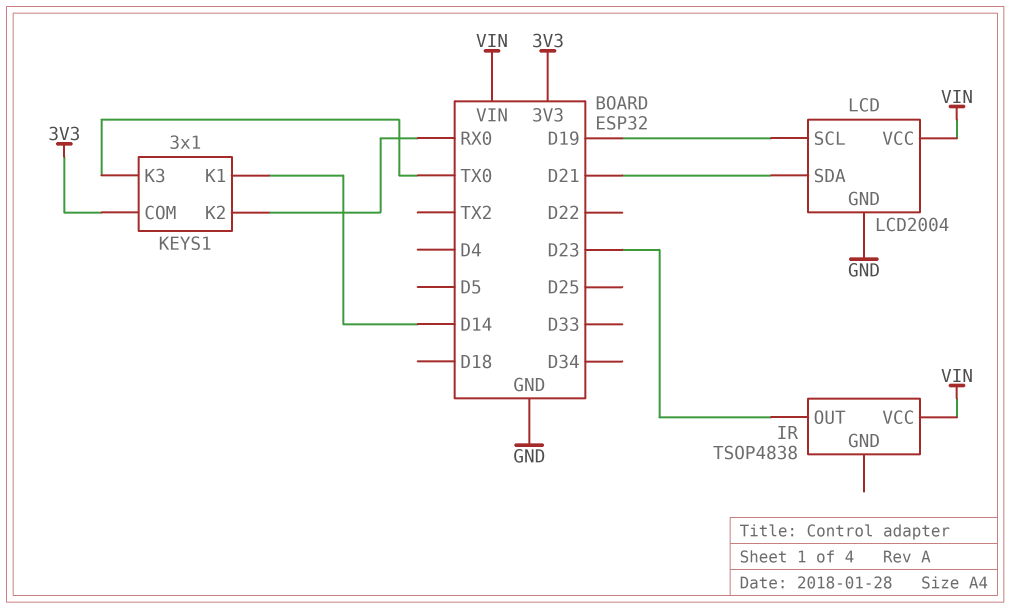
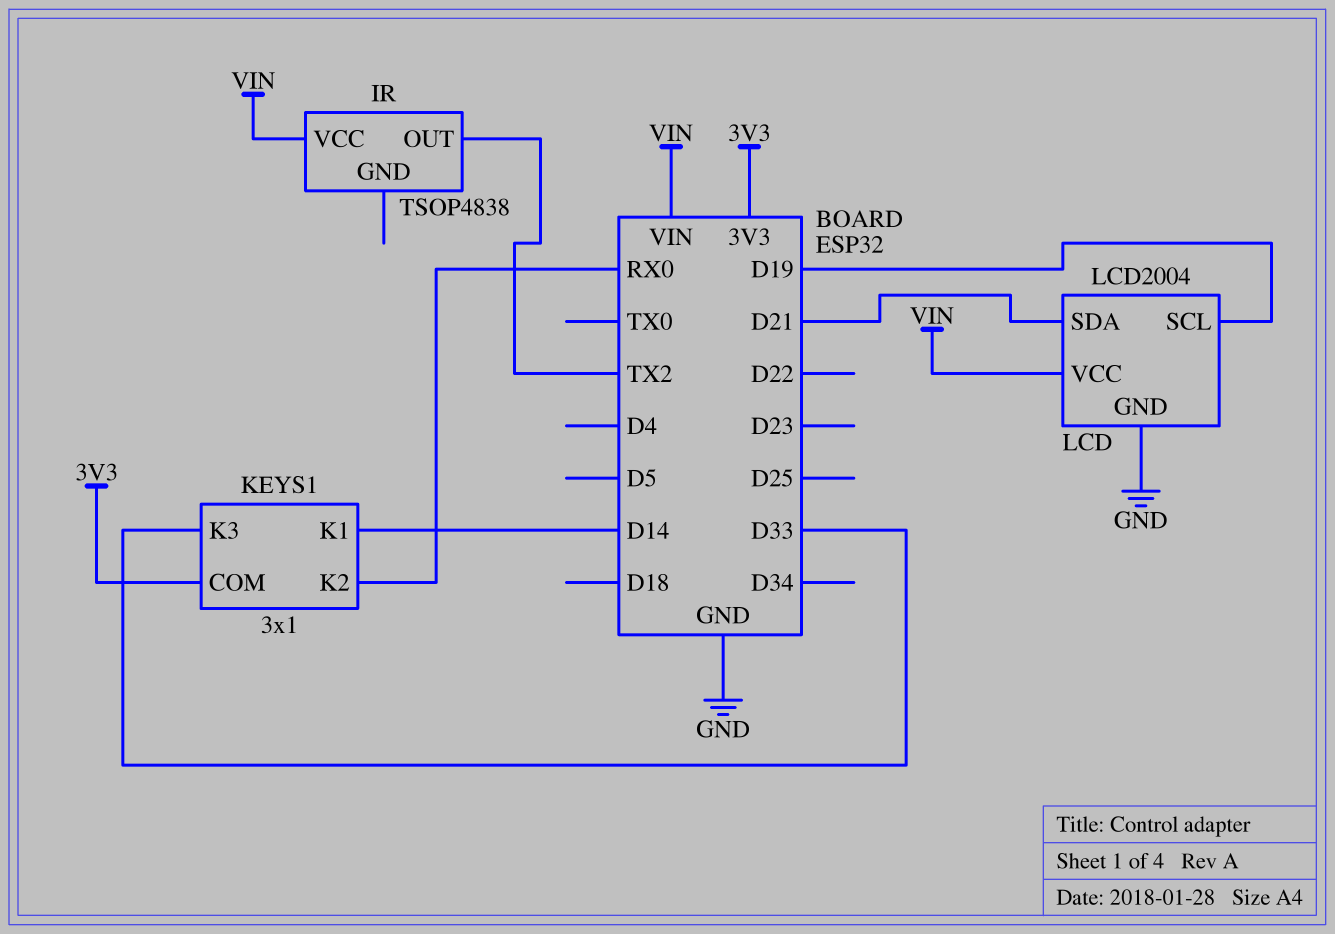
IR pin OUT: D23 -> TX2
KEYS1 pin K3: TX0 -> D33

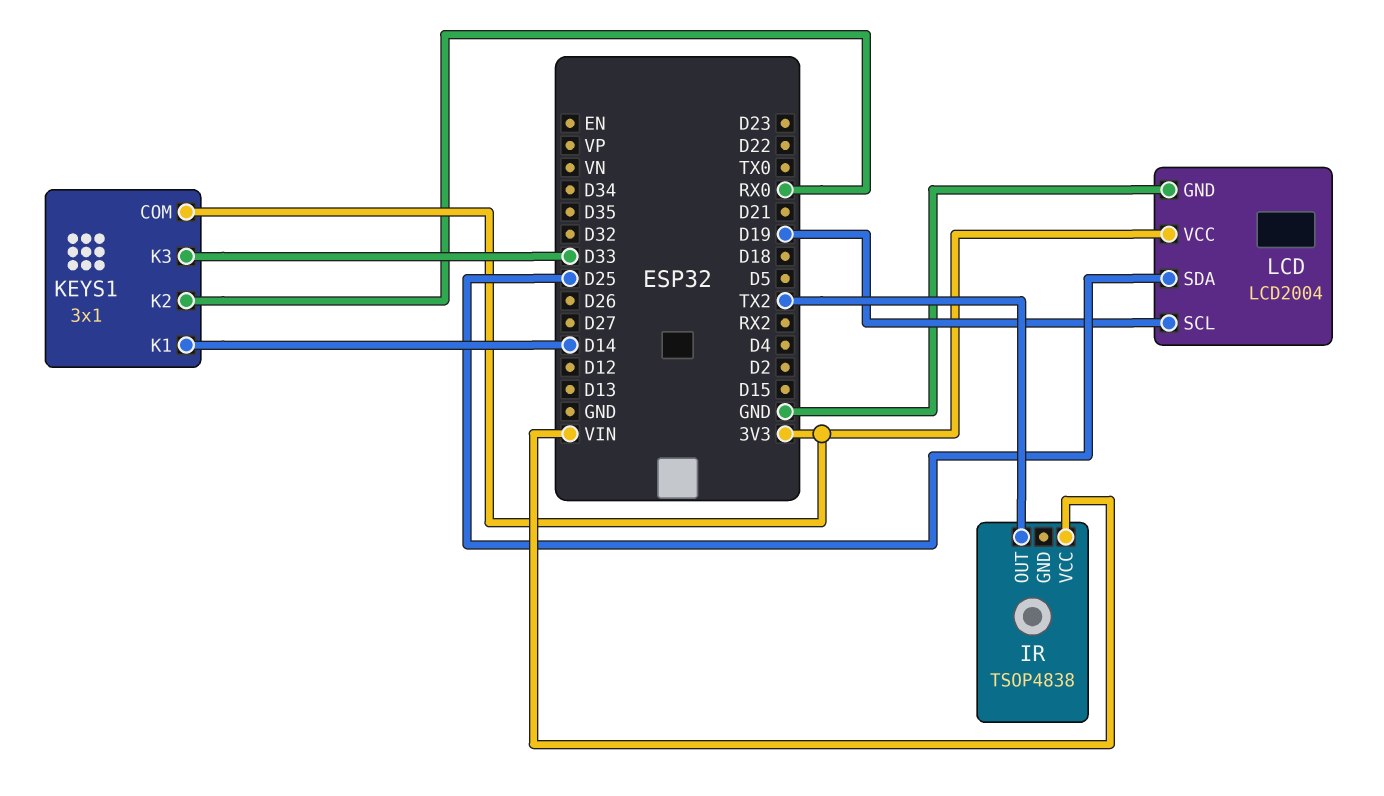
LCD pin SDA: D21 -> D25
LCD pin VCC: VIN -> 3V3

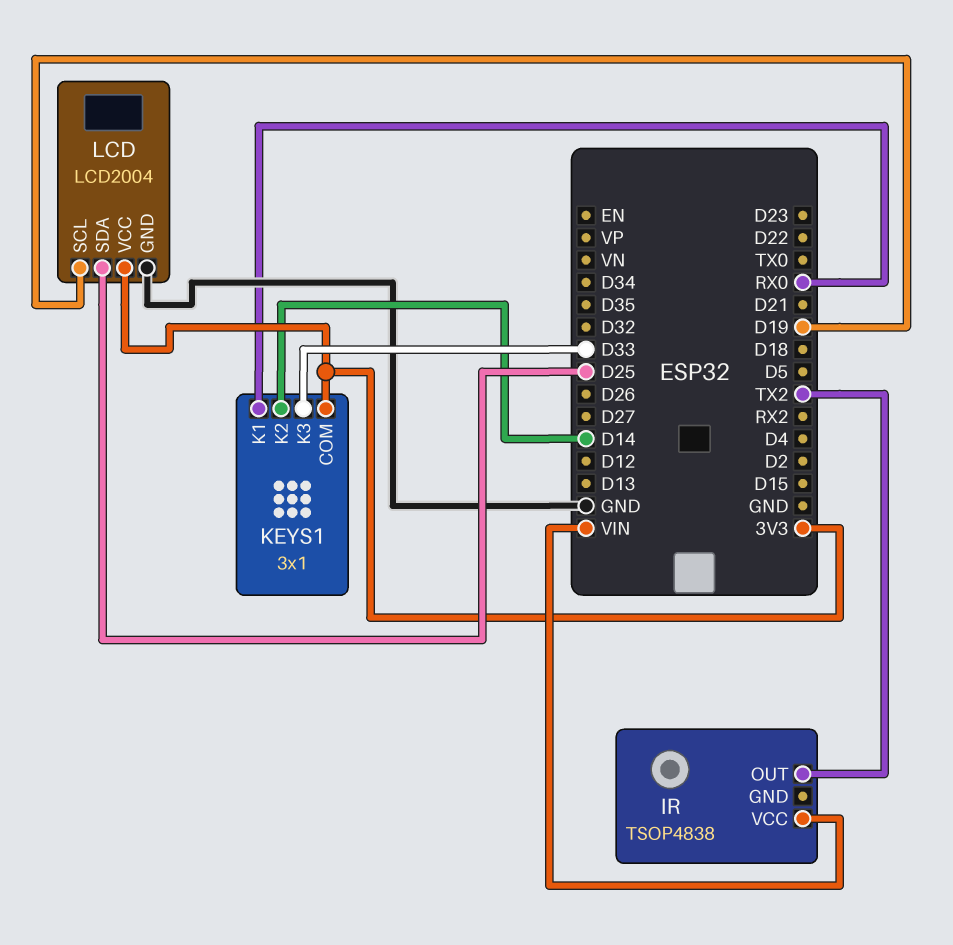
KEYS1 pin K1: D14 -> RX0
KEYS1 pin K2: RX0 -> D14

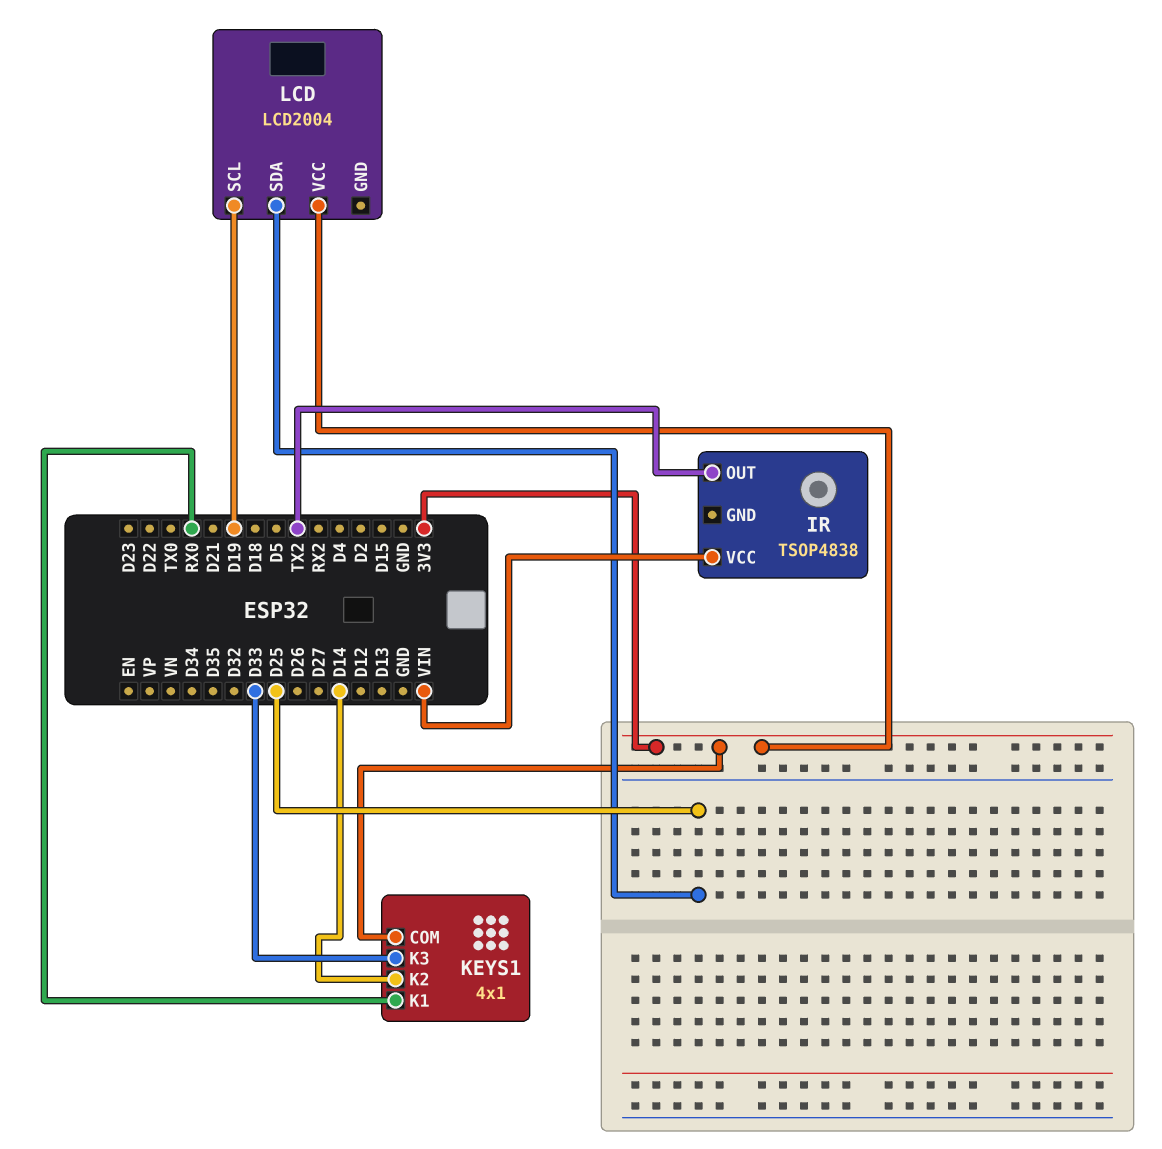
KEYS1: 3x1 -> 4x1
LCD pin GND: GND -> none

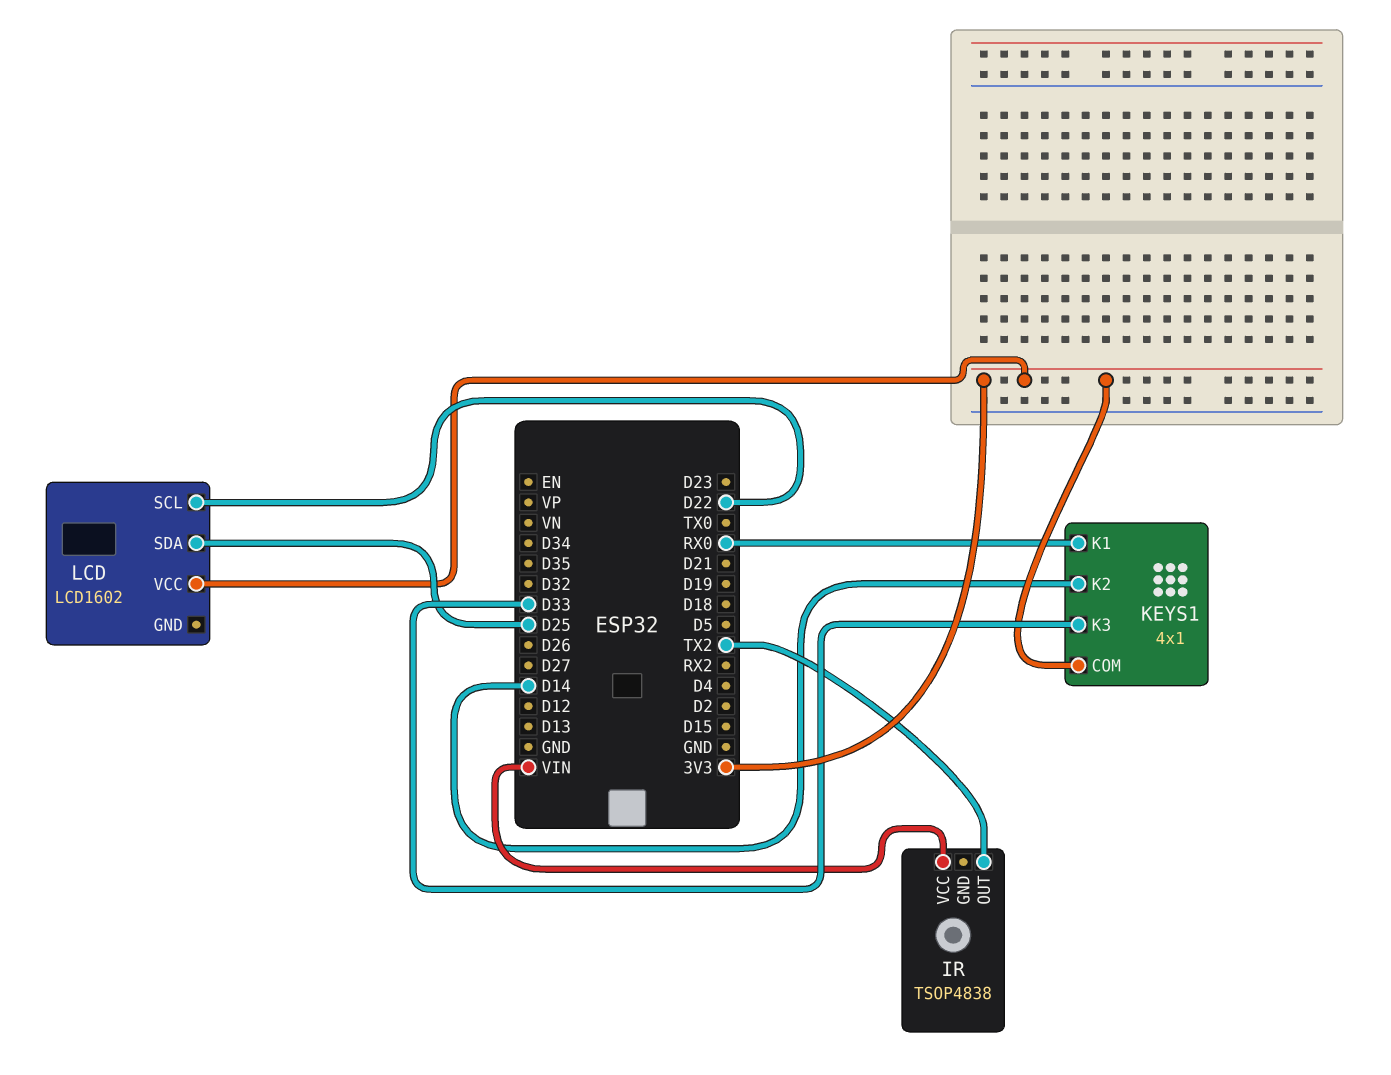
LCD: LCD2004 -> LCD1602
LCD pin SCL: D19 -> D22

